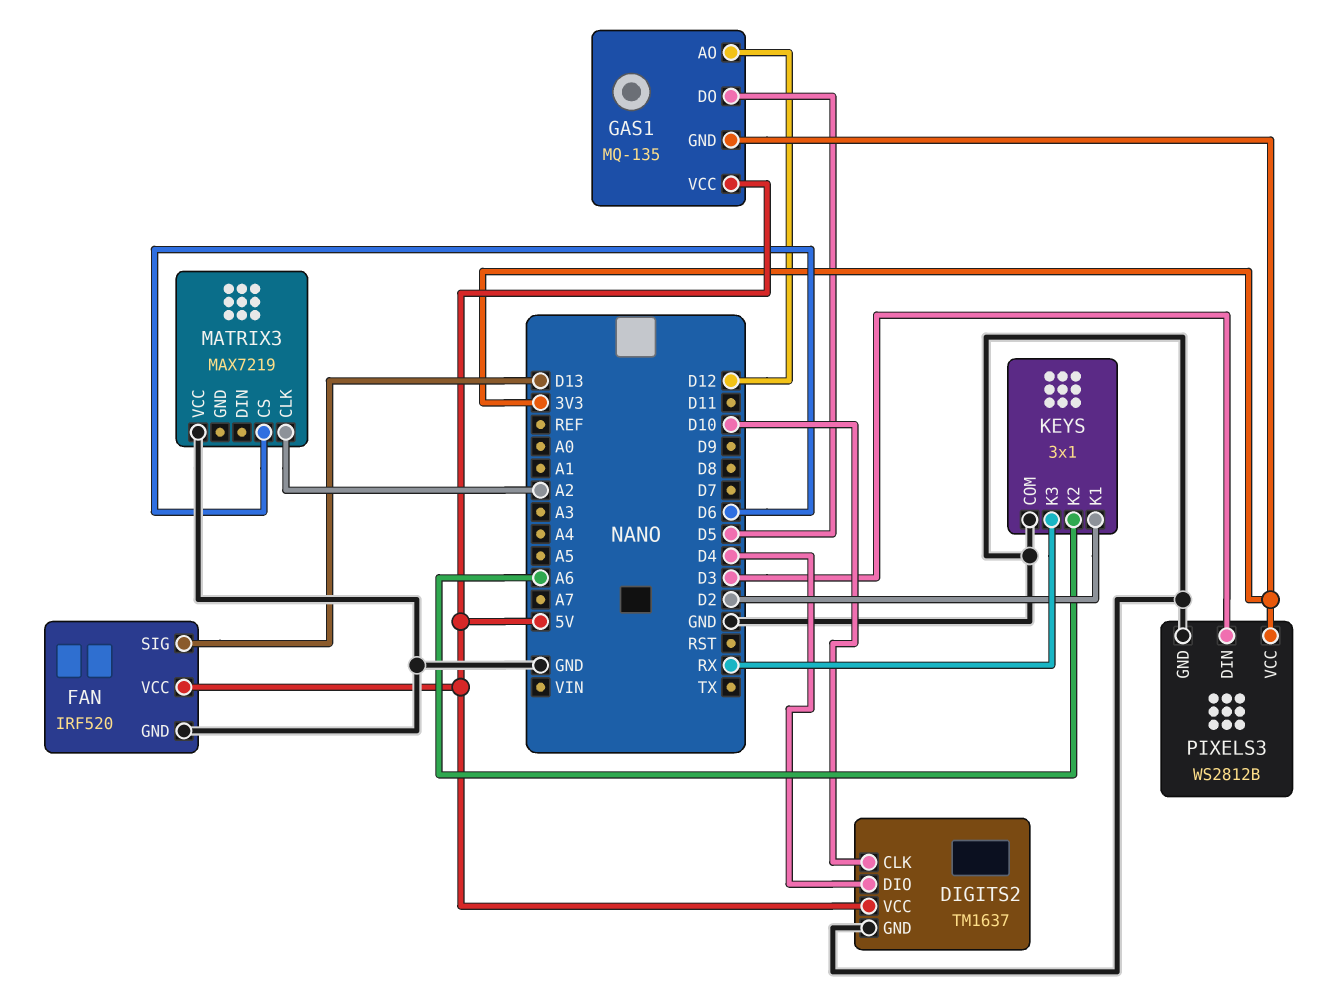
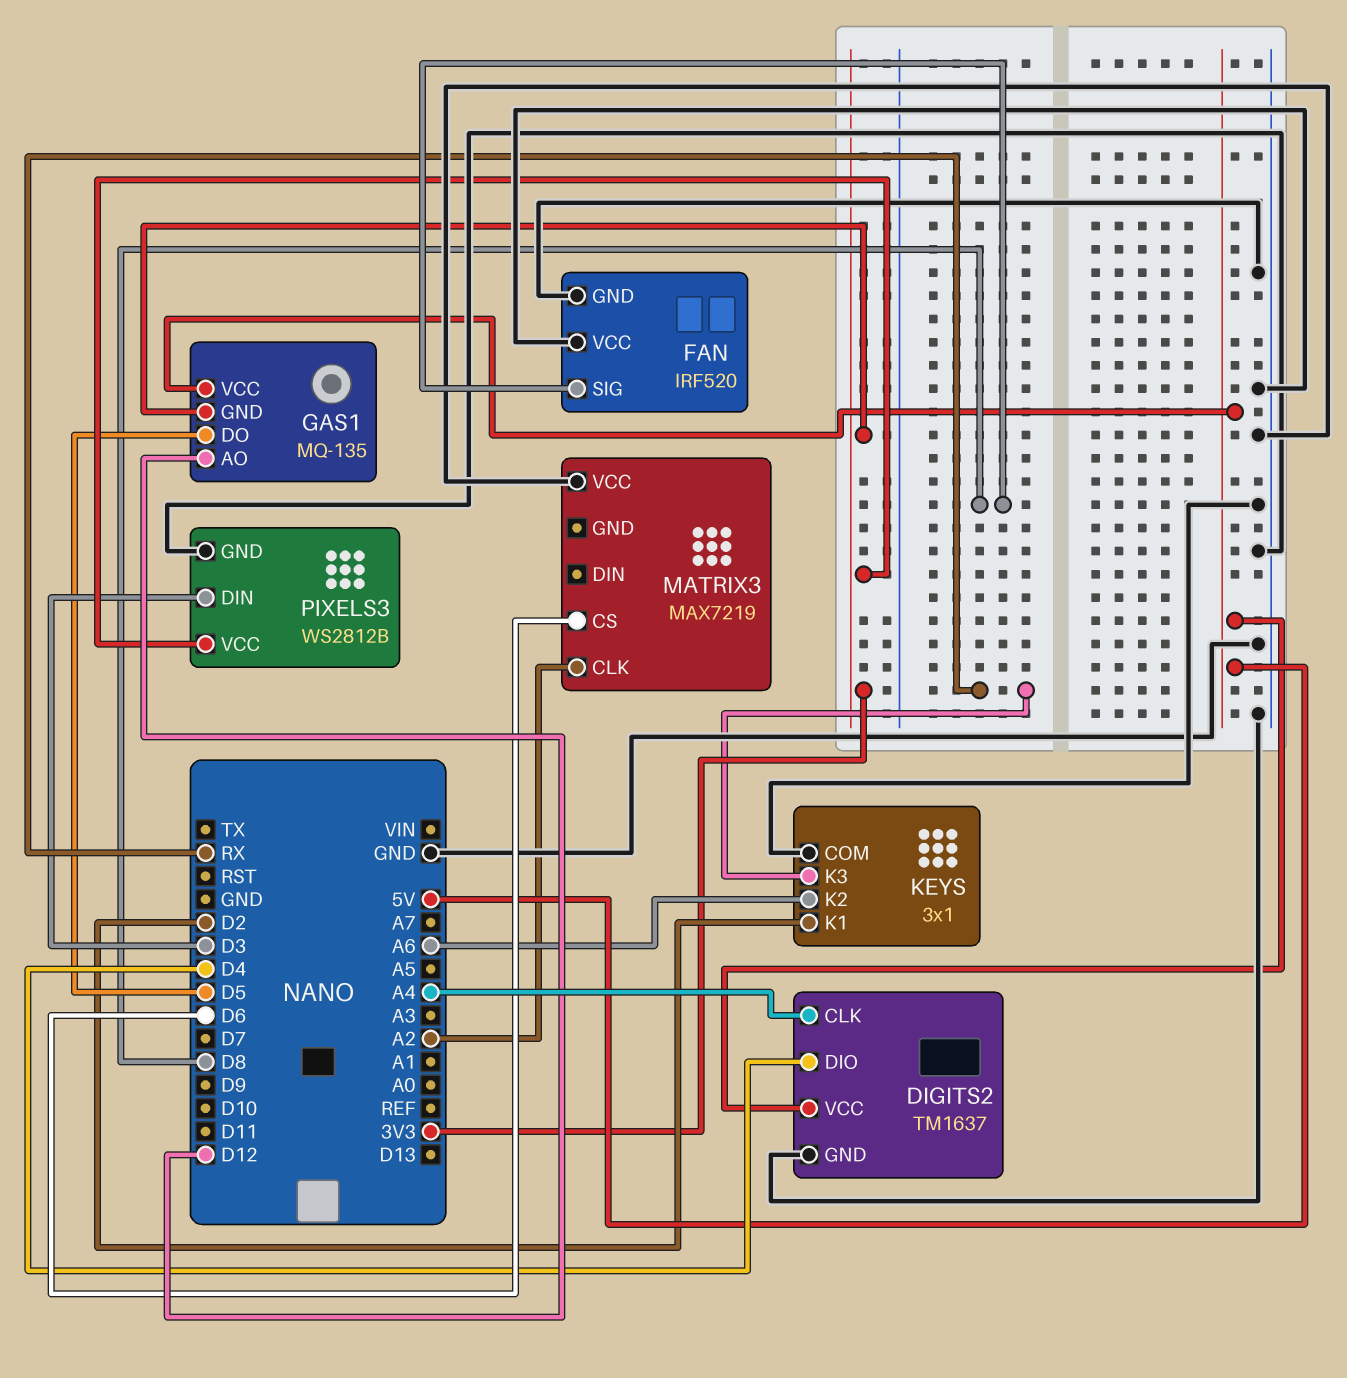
DIGITS2 pin CLK: D10 -> A4
FAN pin SIG: D13 -> D8
FAN pin VCC: 5V -> GND

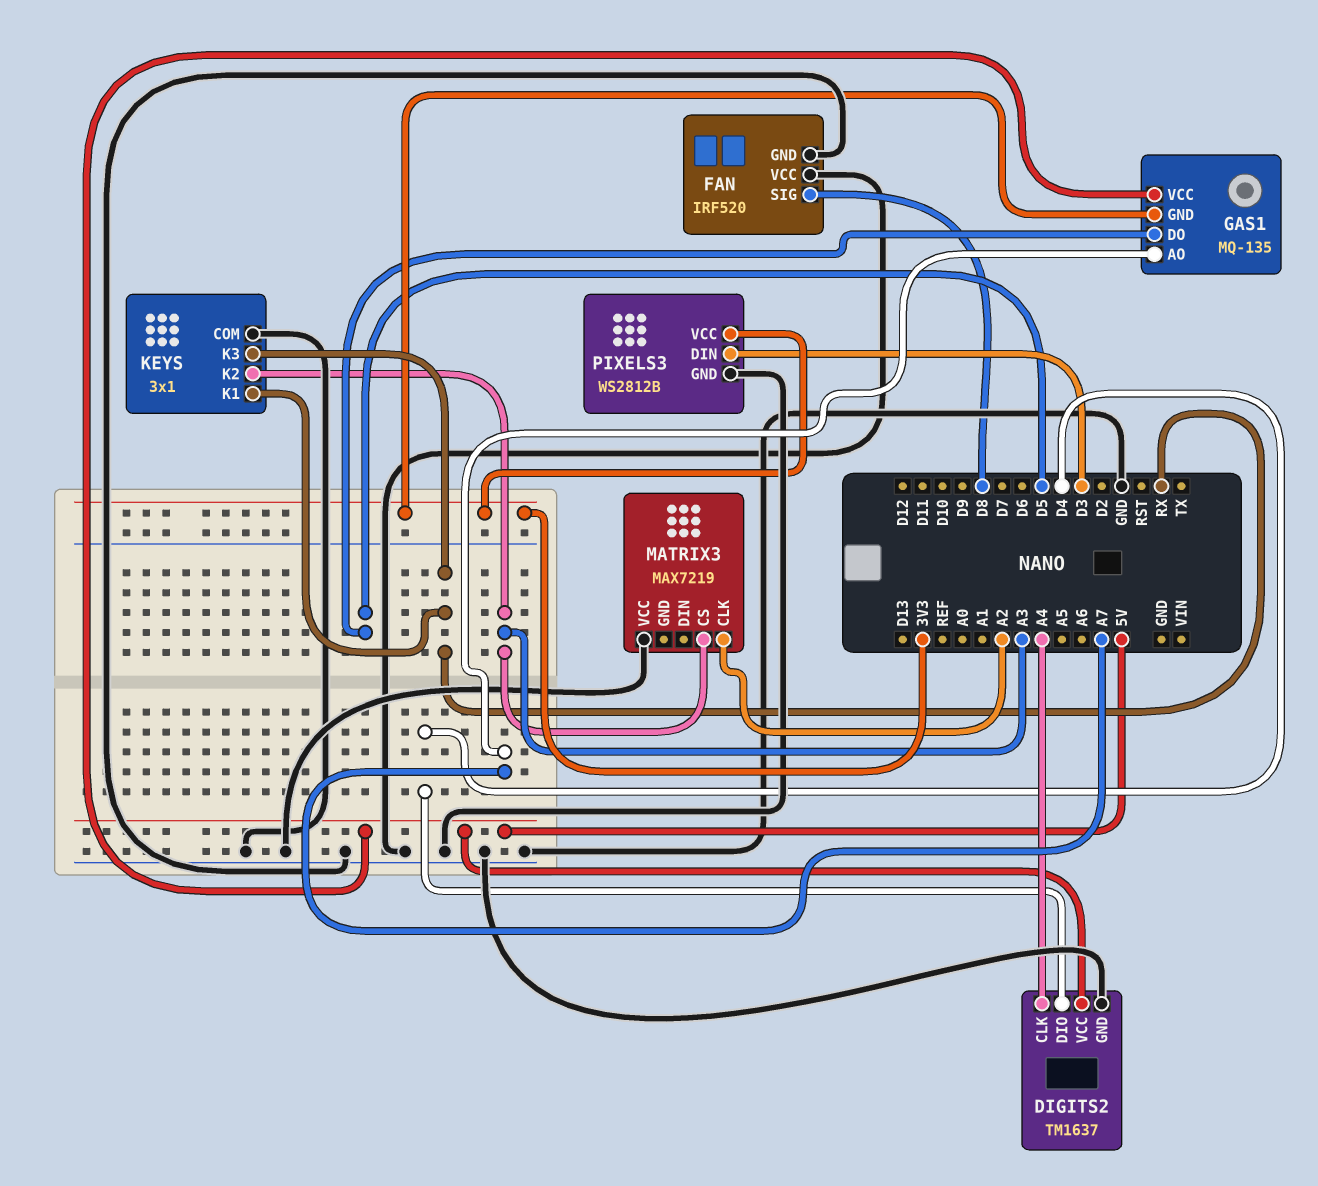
GAS1 pin AO: D12 -> A7
KEYS pin K1: D2 -> RX
KEYS pin K2: A6 -> A3
MATRIX3 pin CS: D6 -> A3

